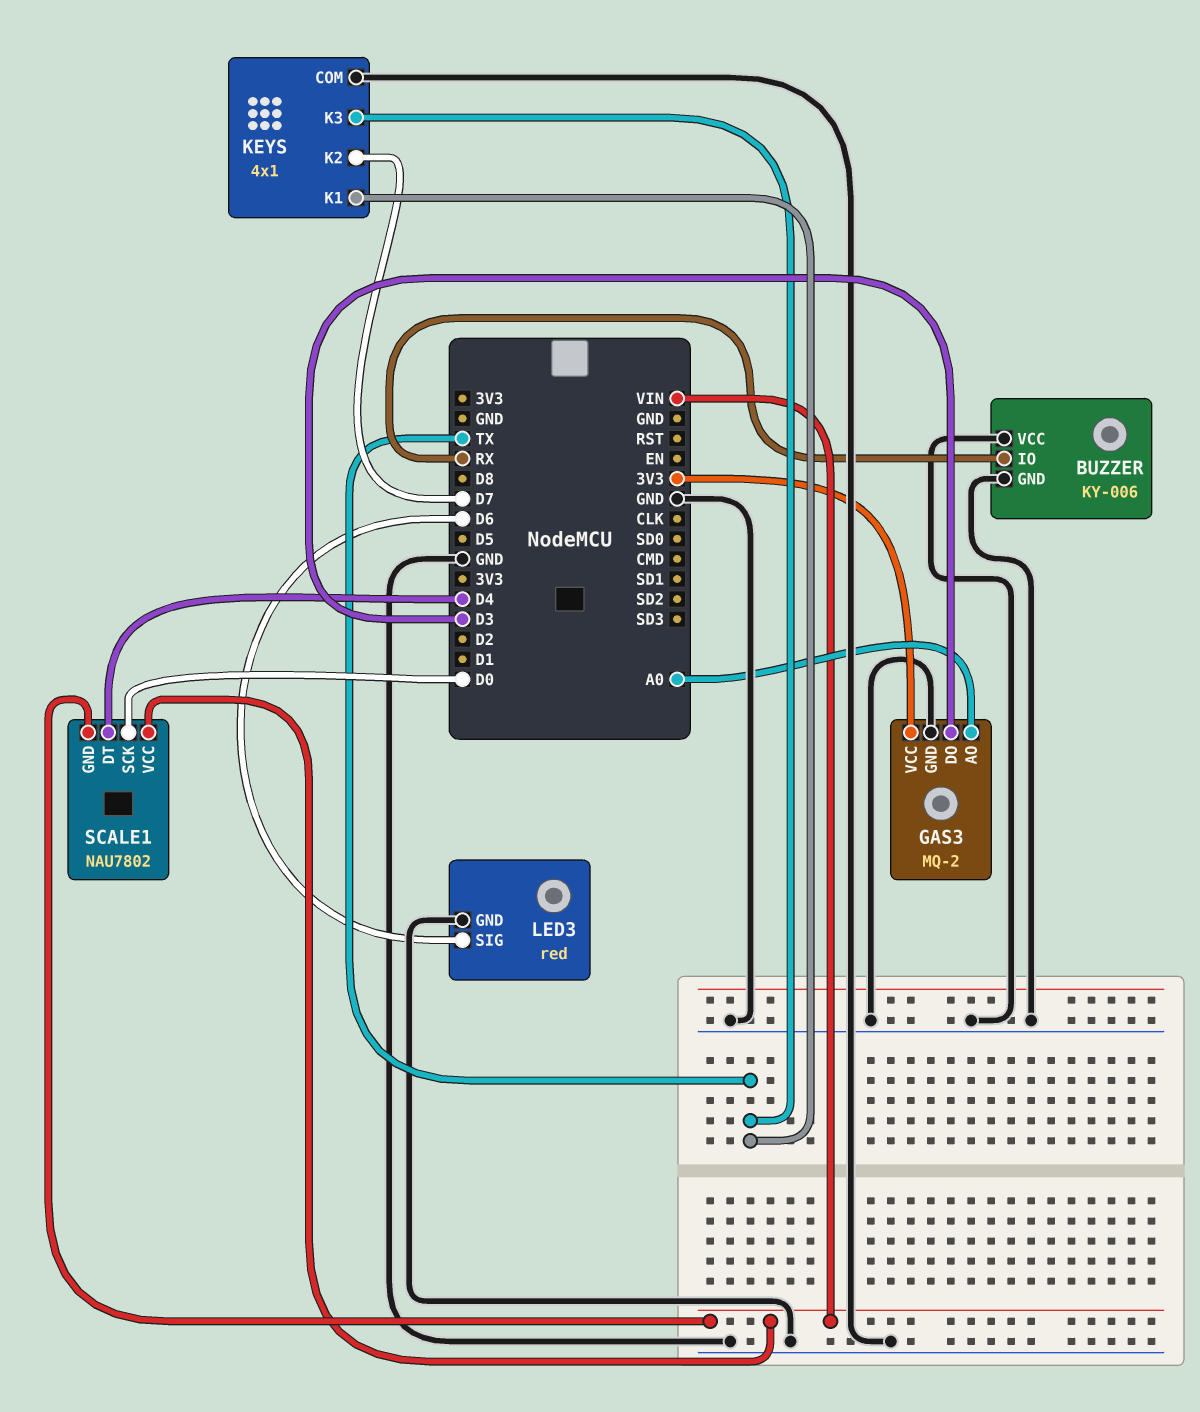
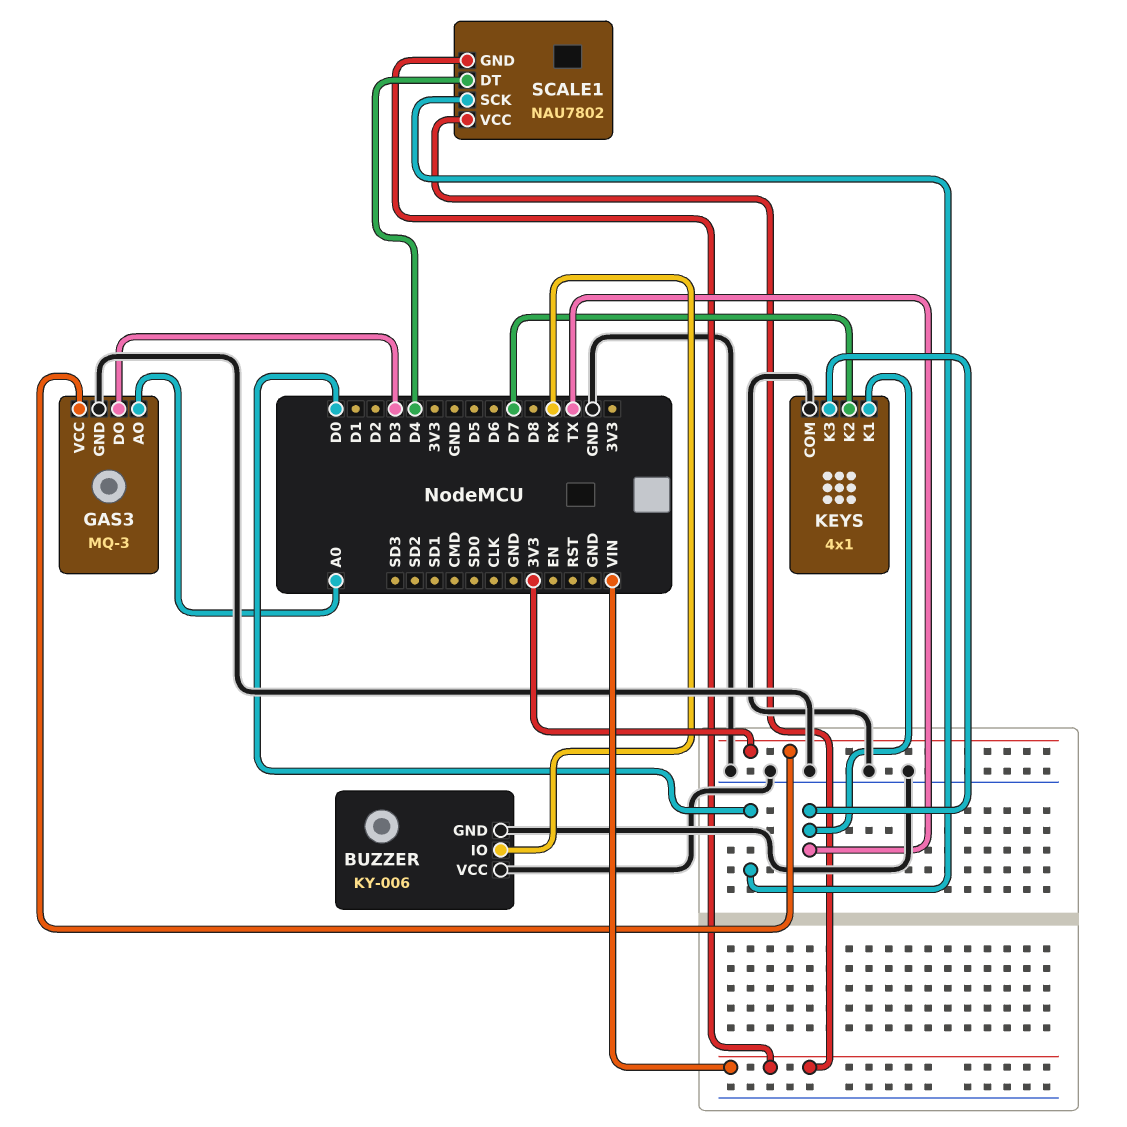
GAS3: MQ-2 -> MQ-3
LED3: red -> none
LED3 pin GND: GND -> none
LED3 pin SIG: D6 -> none

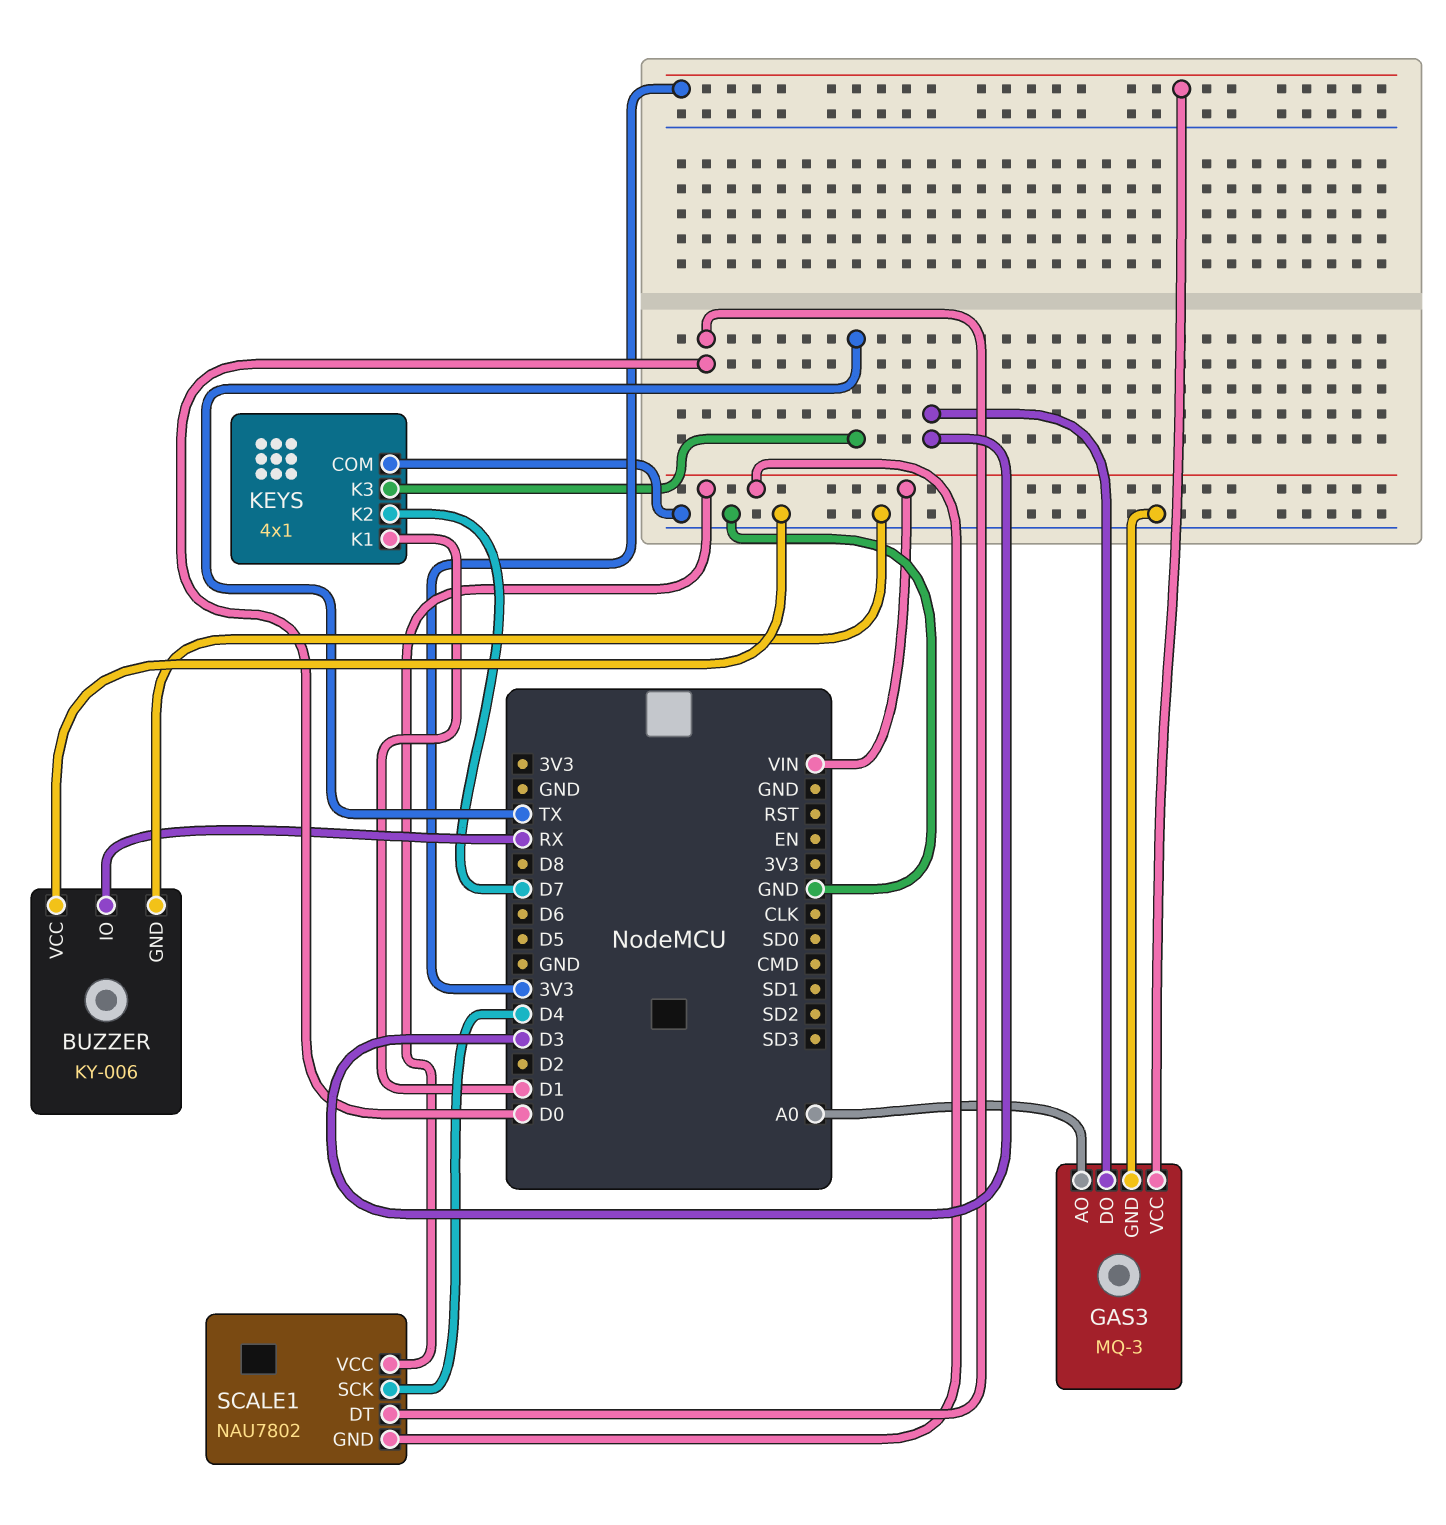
KEYS pin K1: TX -> D1
SCALE1 pin DT: D4 -> D0
SCALE1 pin SCK: D0 -> D4

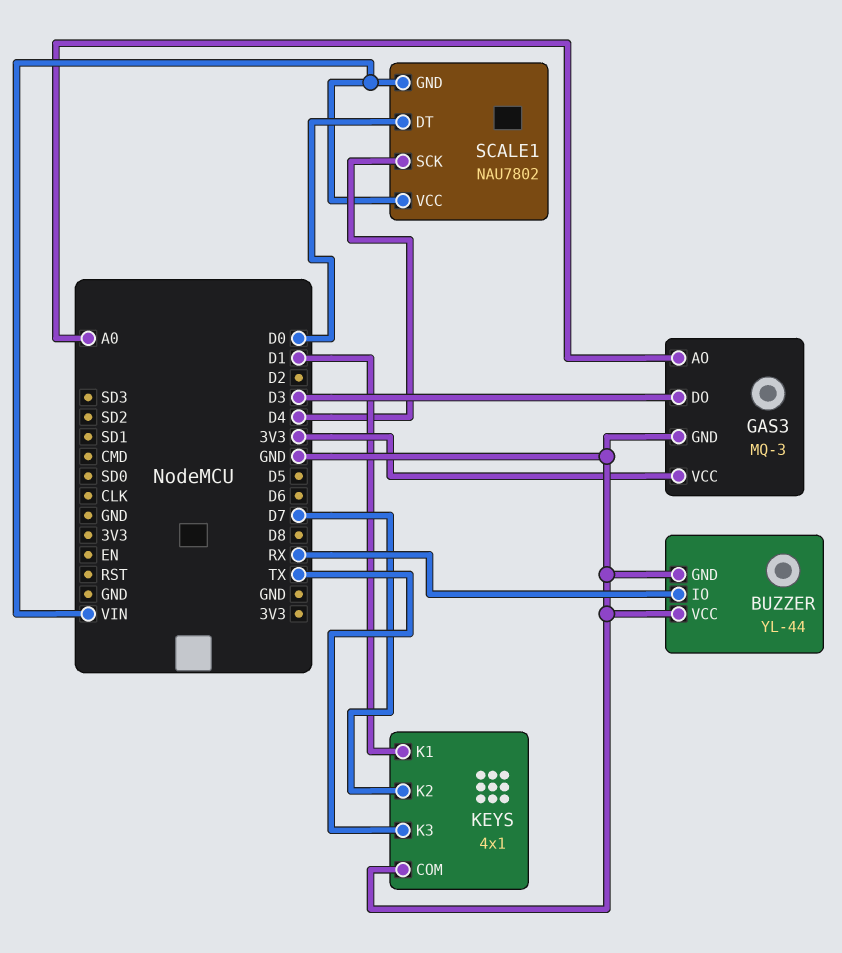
BUZZER: KY-006 -> YL-44

